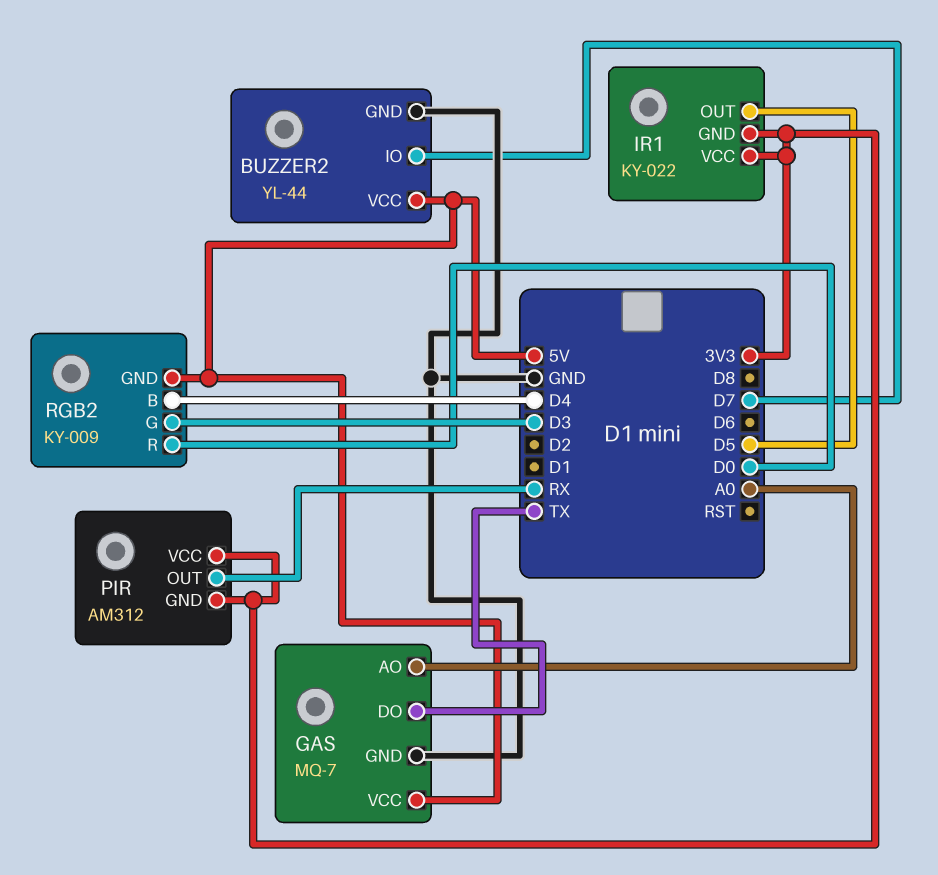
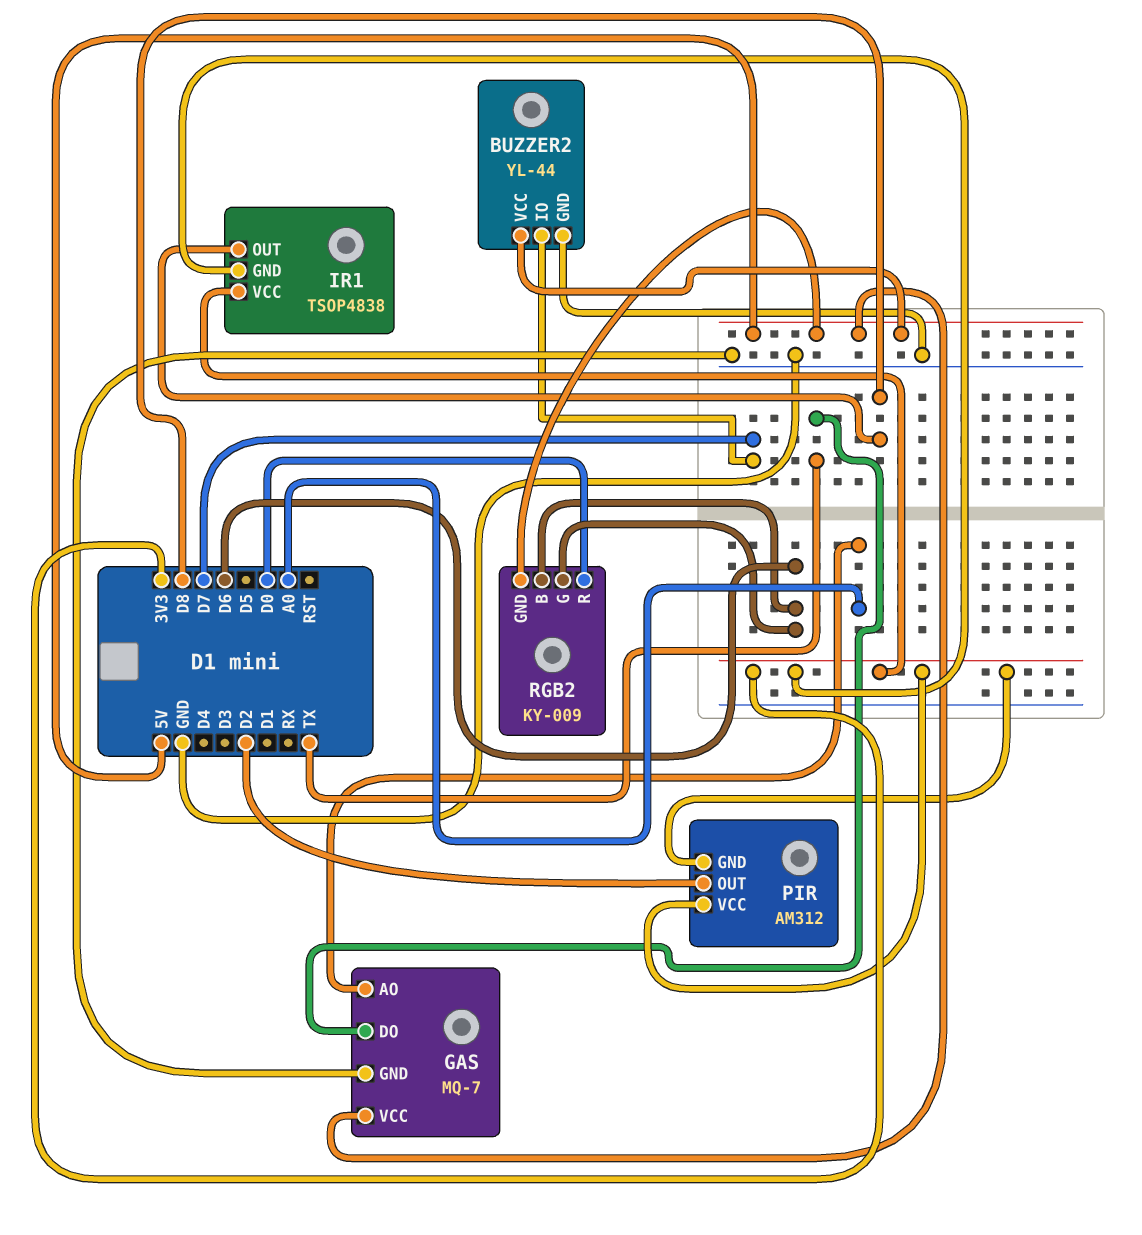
IR1: KY-022 -> TSOP4838
IR1 pin OUT: D5 -> D8
PIR pin OUT: RX -> D2
RGB2 pin B: D4 -> D6
RGB2 pin G: D3 -> D6

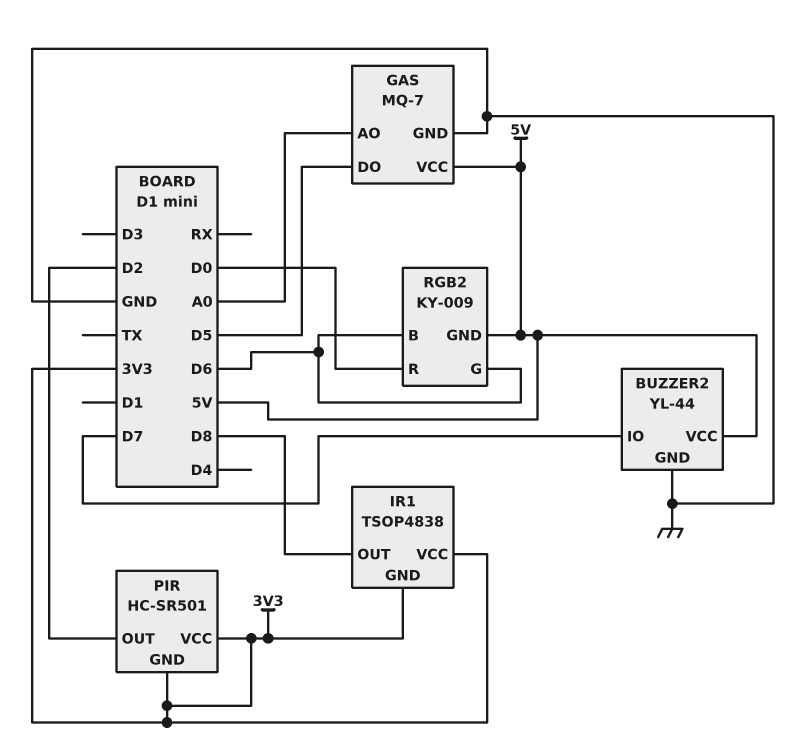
GAS pin DO: TX -> D5
PIR: AM312 -> HC-SR501

